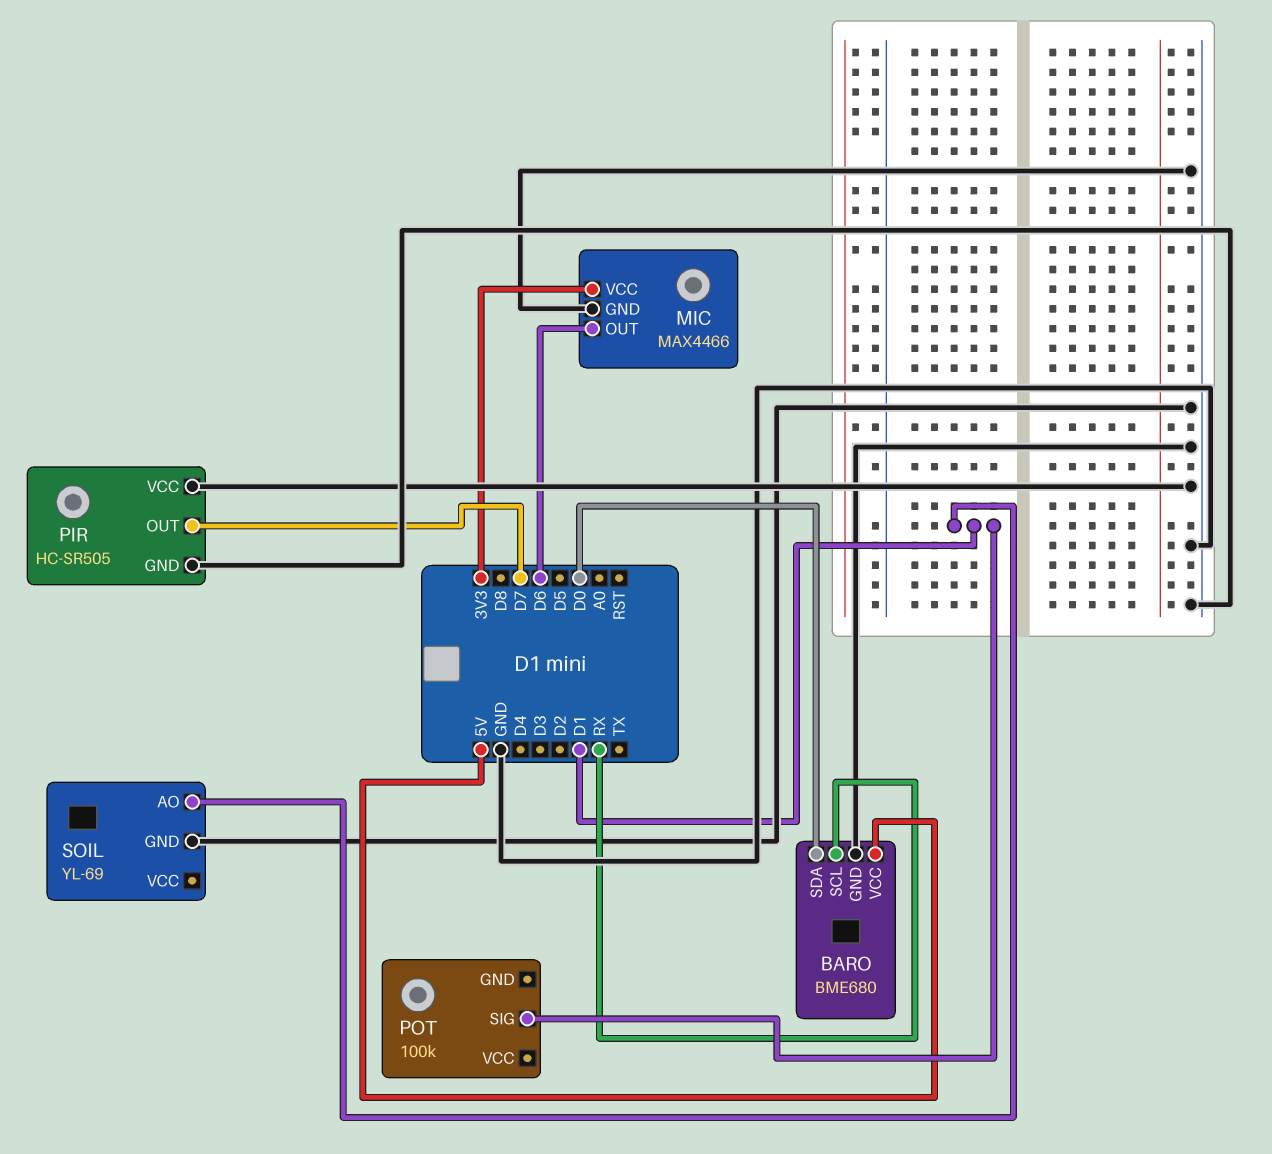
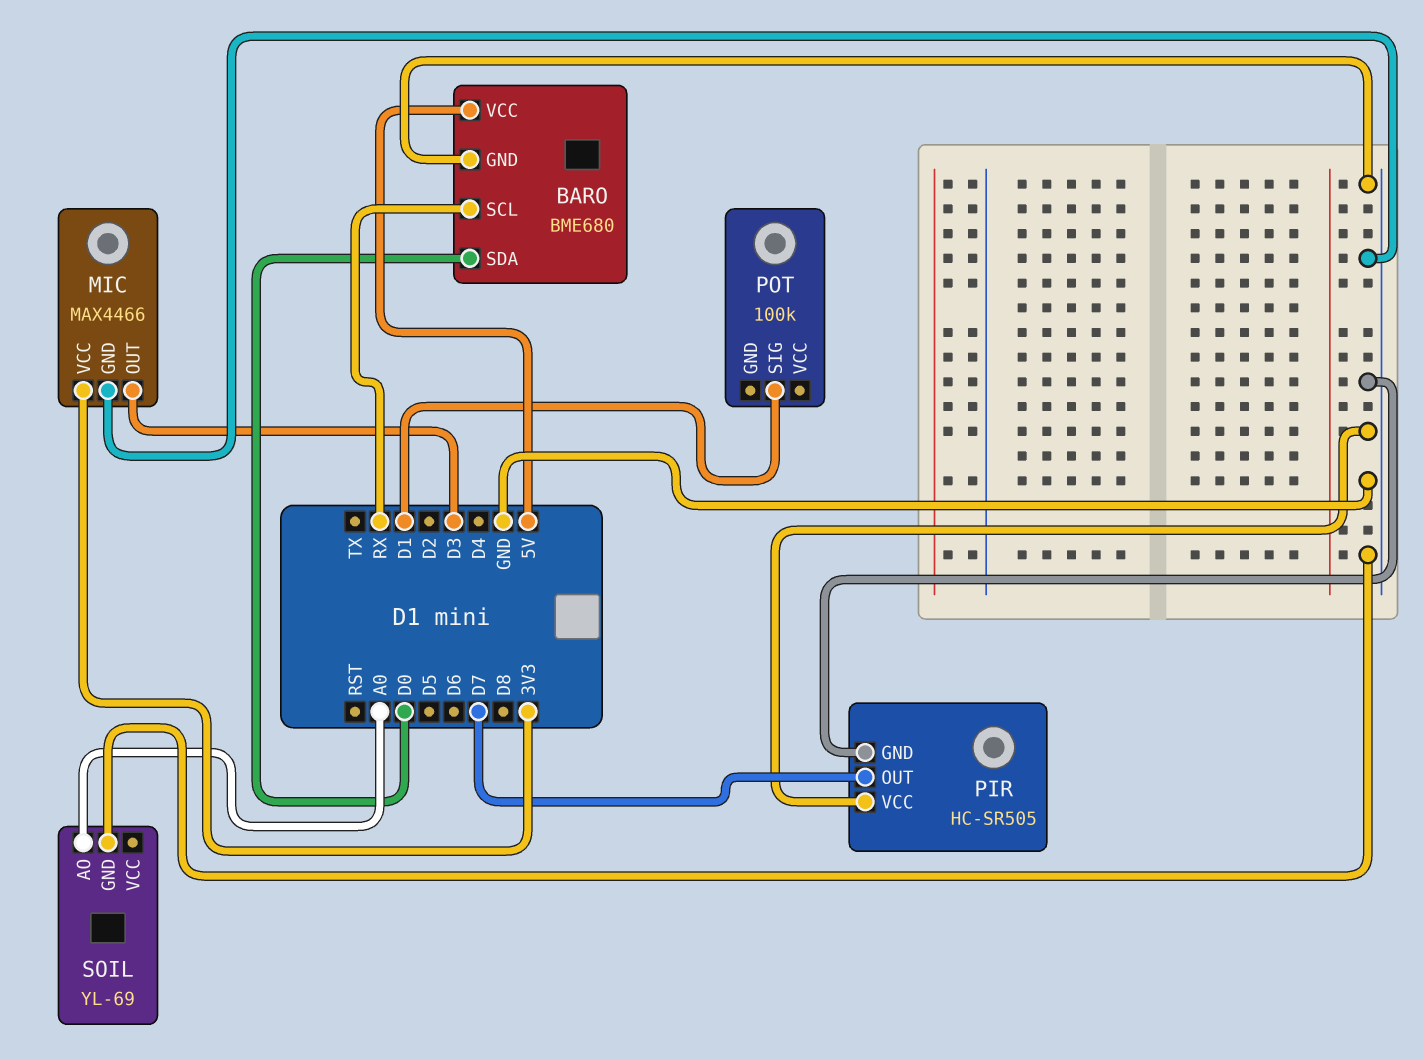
MIC pin OUT: D6 -> D3
SOIL pin AO: D1 -> A0

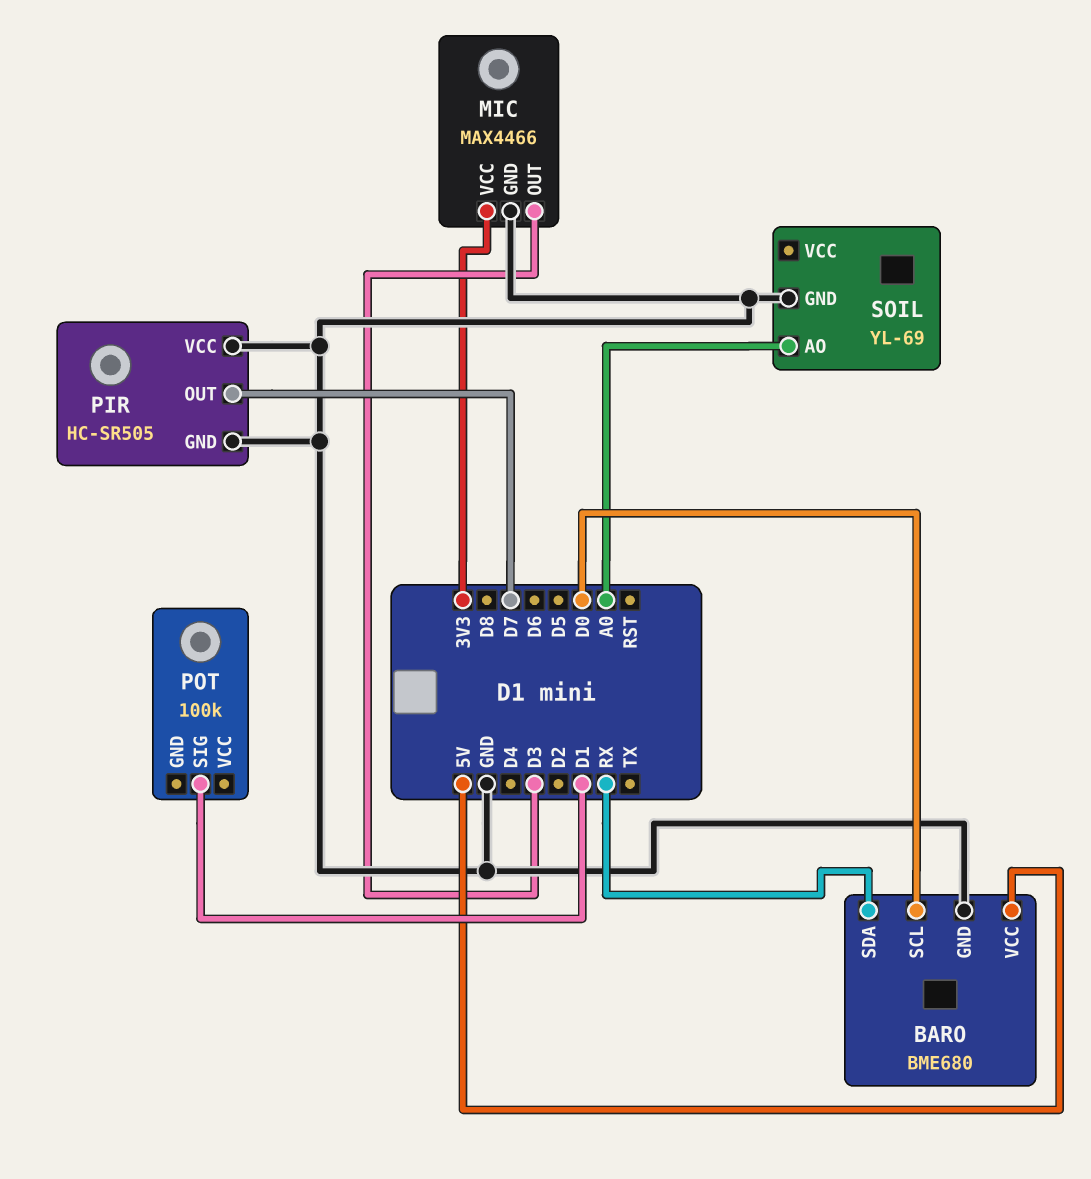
BARO pin SCL: RX -> D0
BARO pin SDA: D0 -> RX

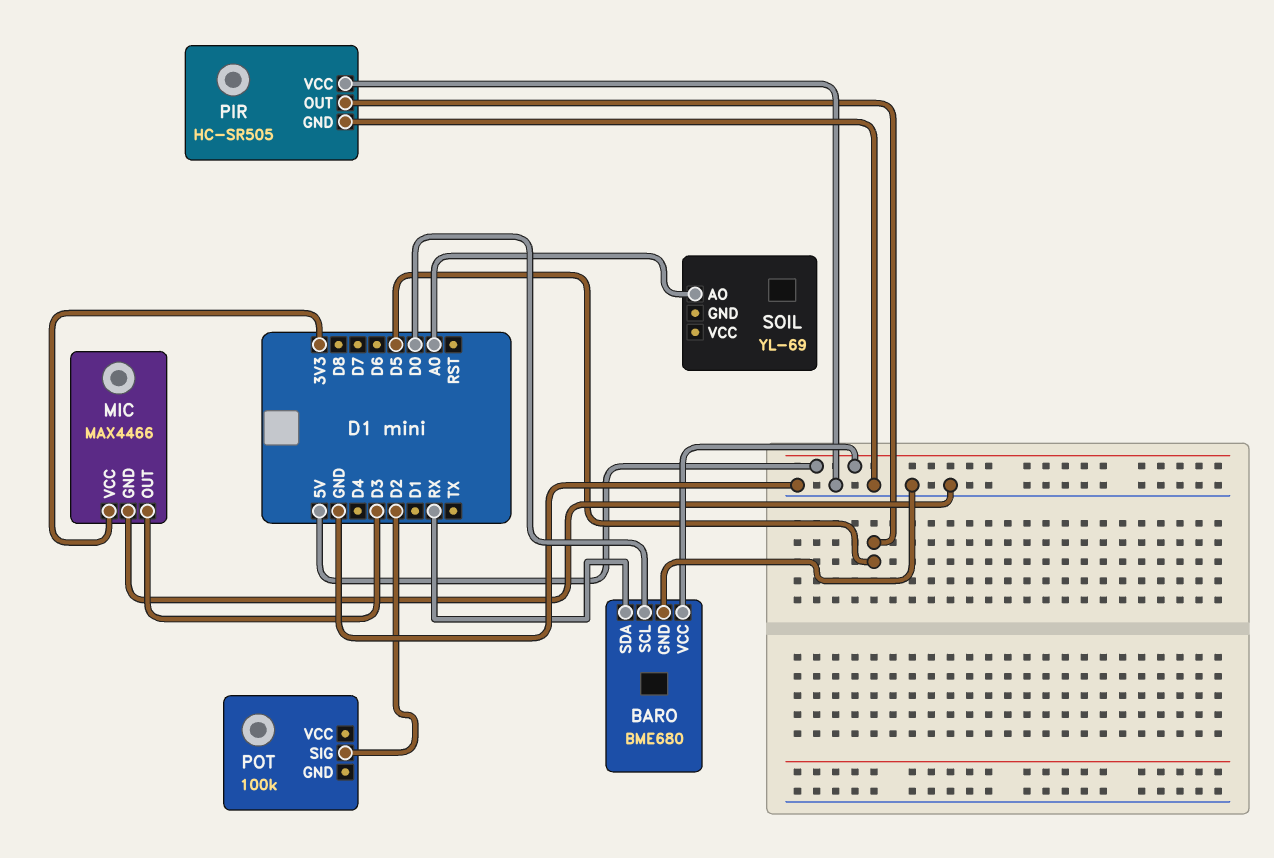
PIR pin OUT: D7 -> D5
POT pin SIG: D1 -> D2
SOIL pin GND: GND -> none

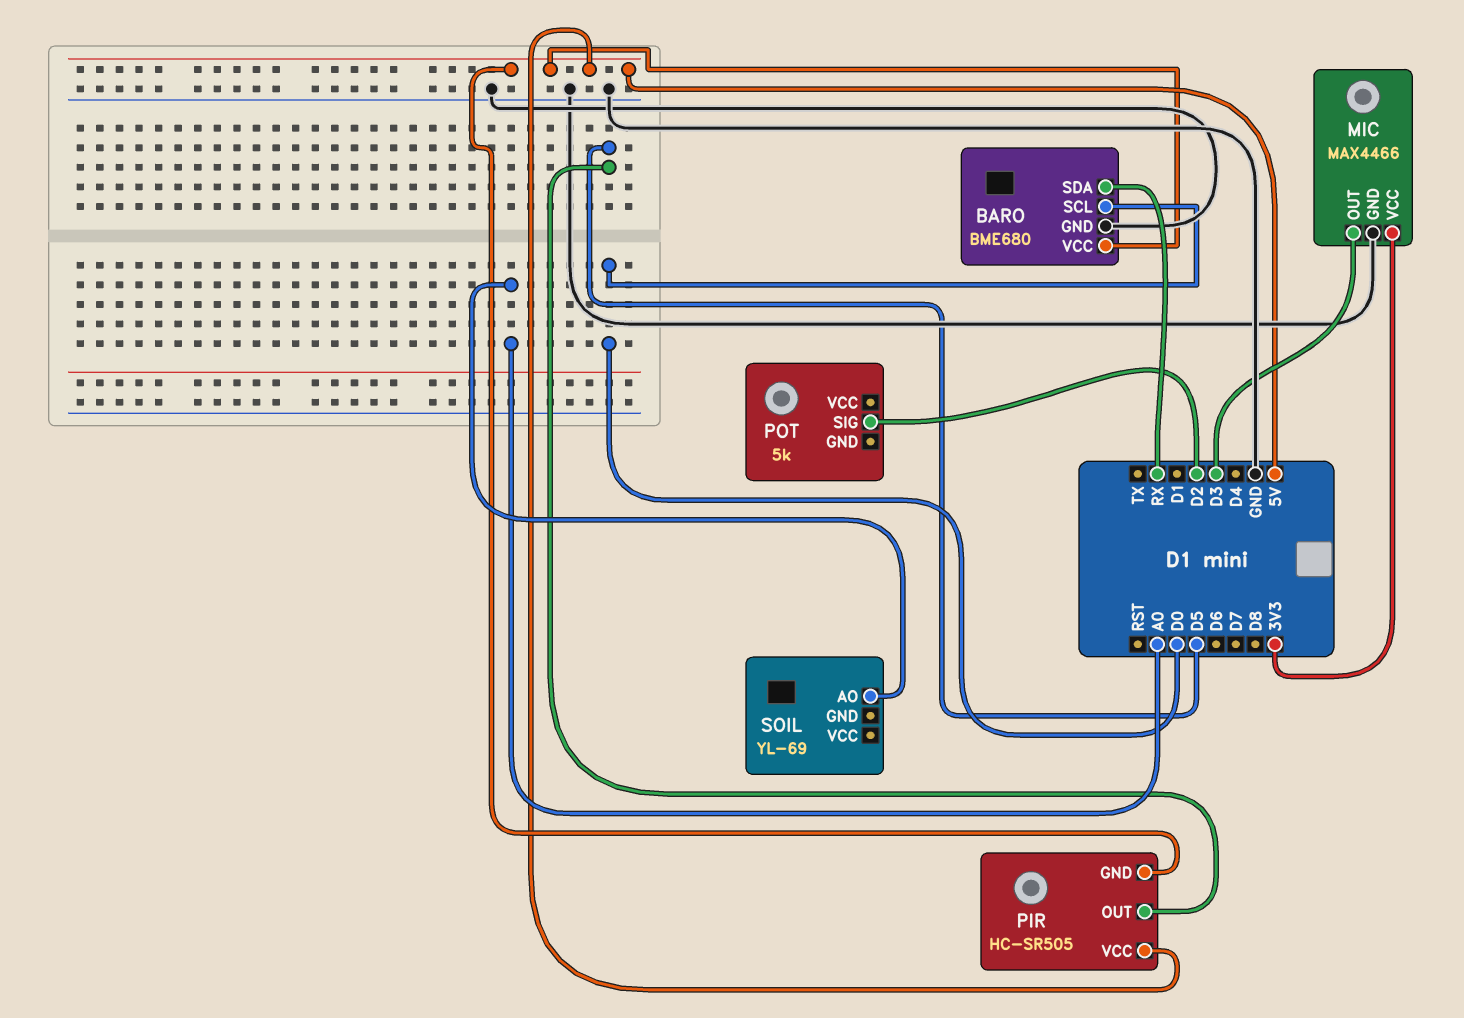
PIR pin GND: GND -> 5V
PIR pin VCC: GND -> 5V
POT: 100k -> 5k

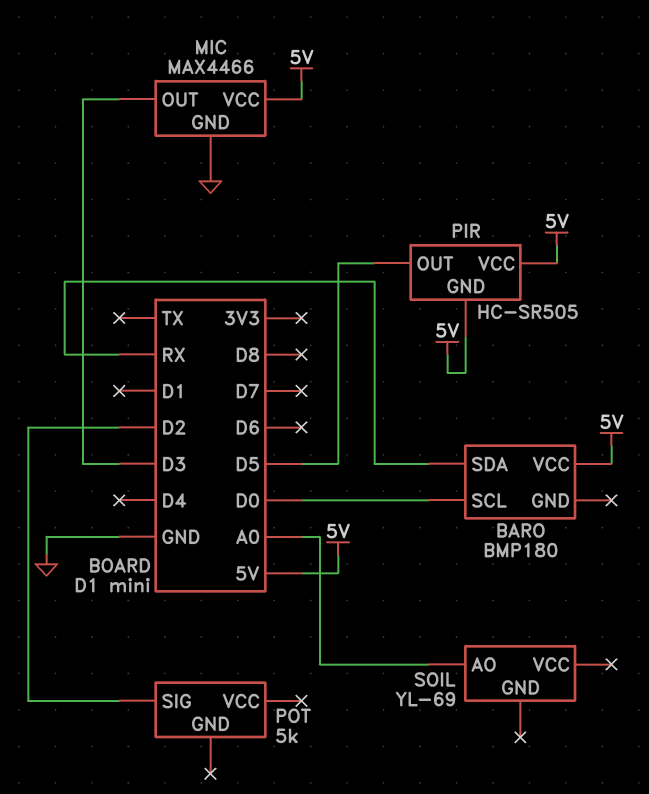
BARO: BME680 -> BMP180
BARO pin GND: GND -> none
MIC pin VCC: 3V3 -> 5V

